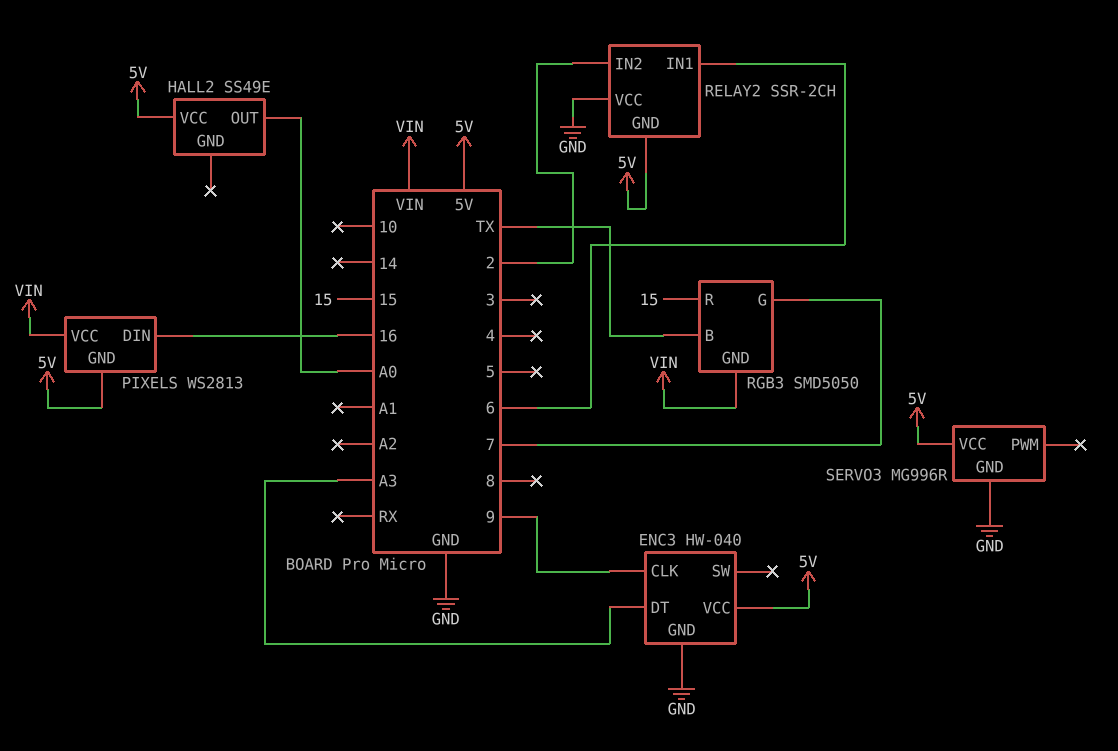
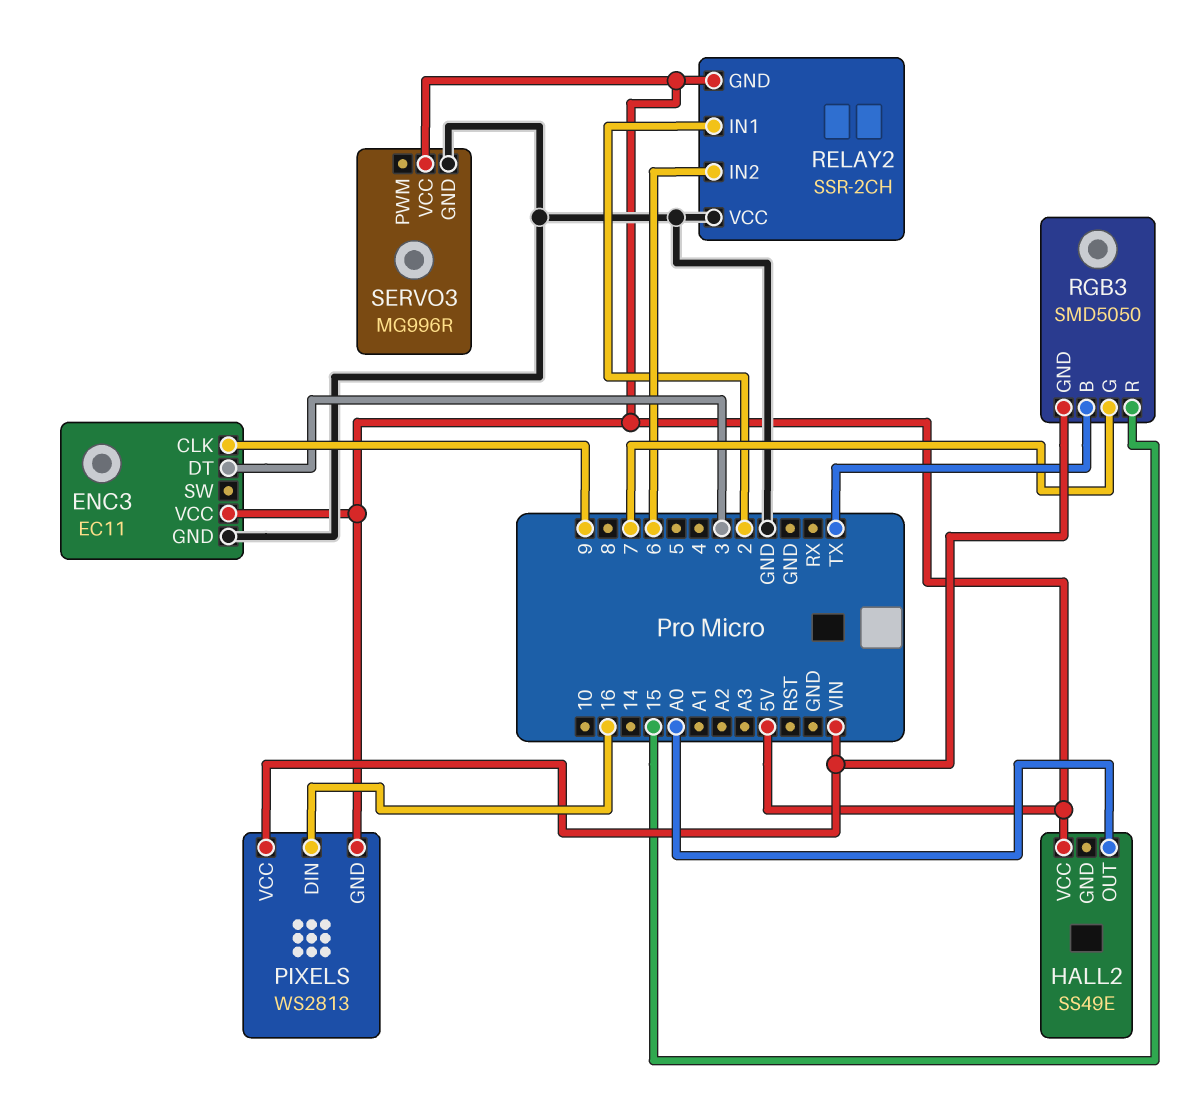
ENC3: HW-040 -> EC11
ENC3 pin DT: A3 -> 3
RELAY2 pin IN1: 6 -> 2
RELAY2 pin IN2: 2 -> 6

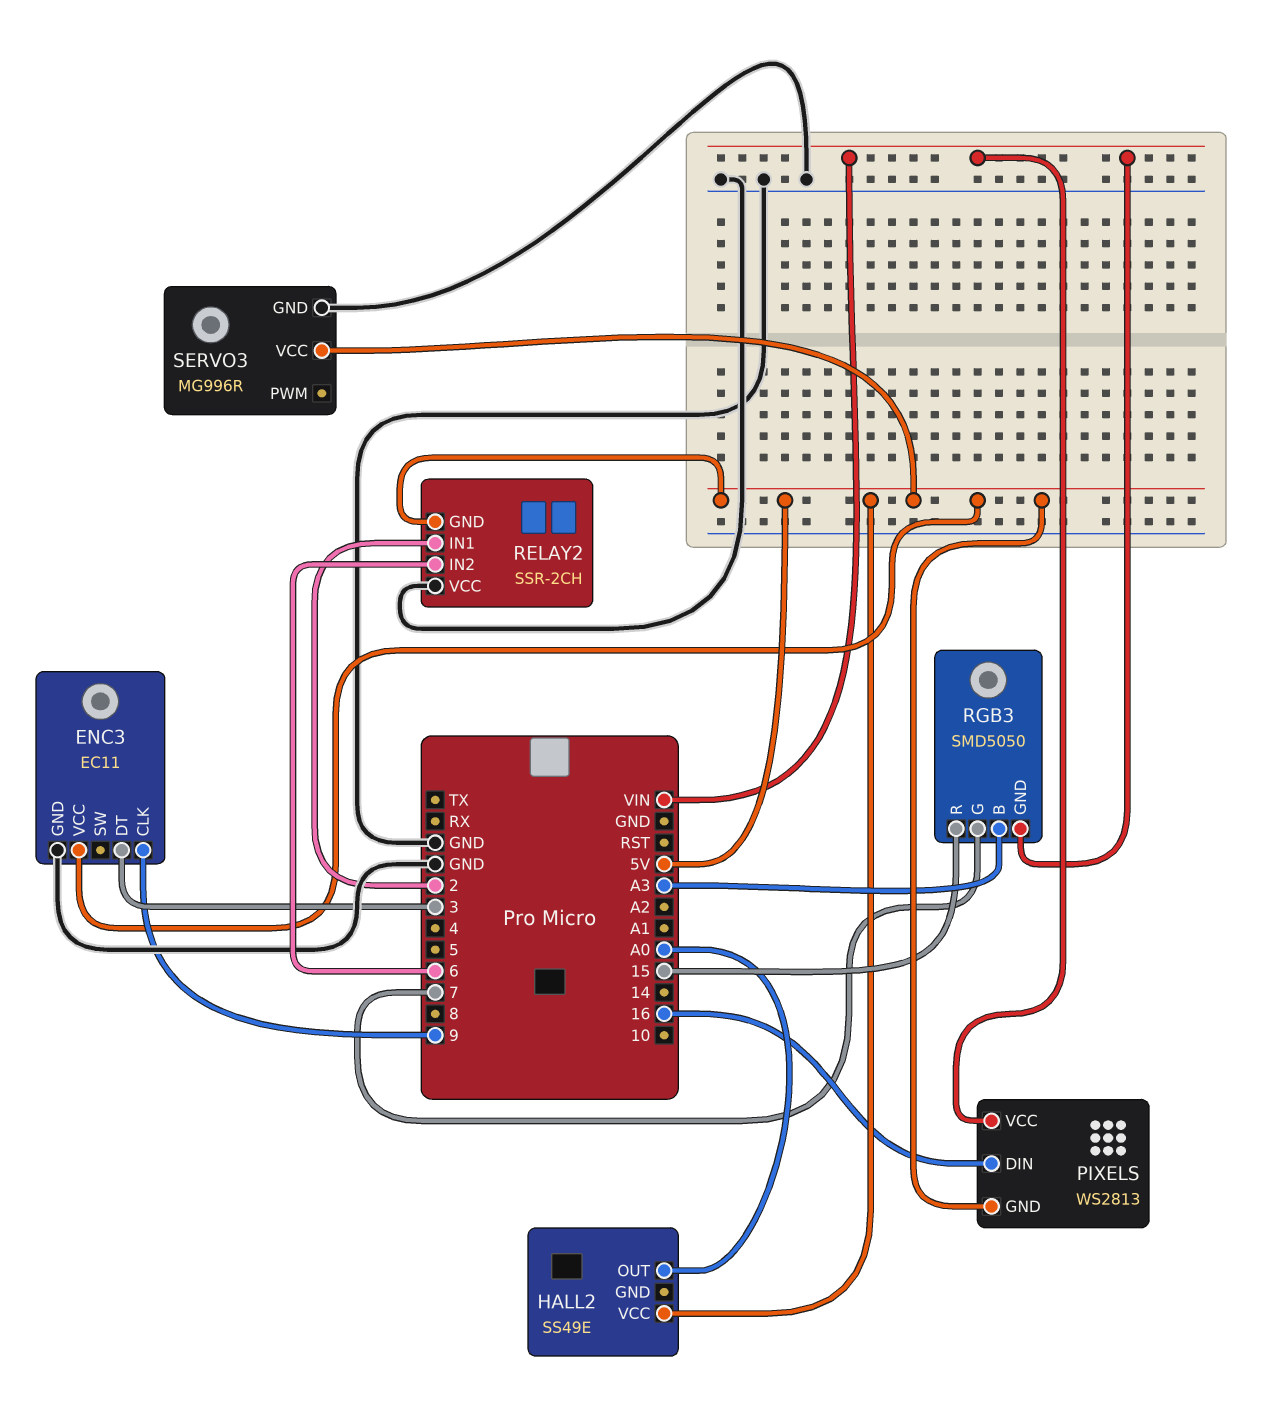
RGB3 pin B: TX -> A3

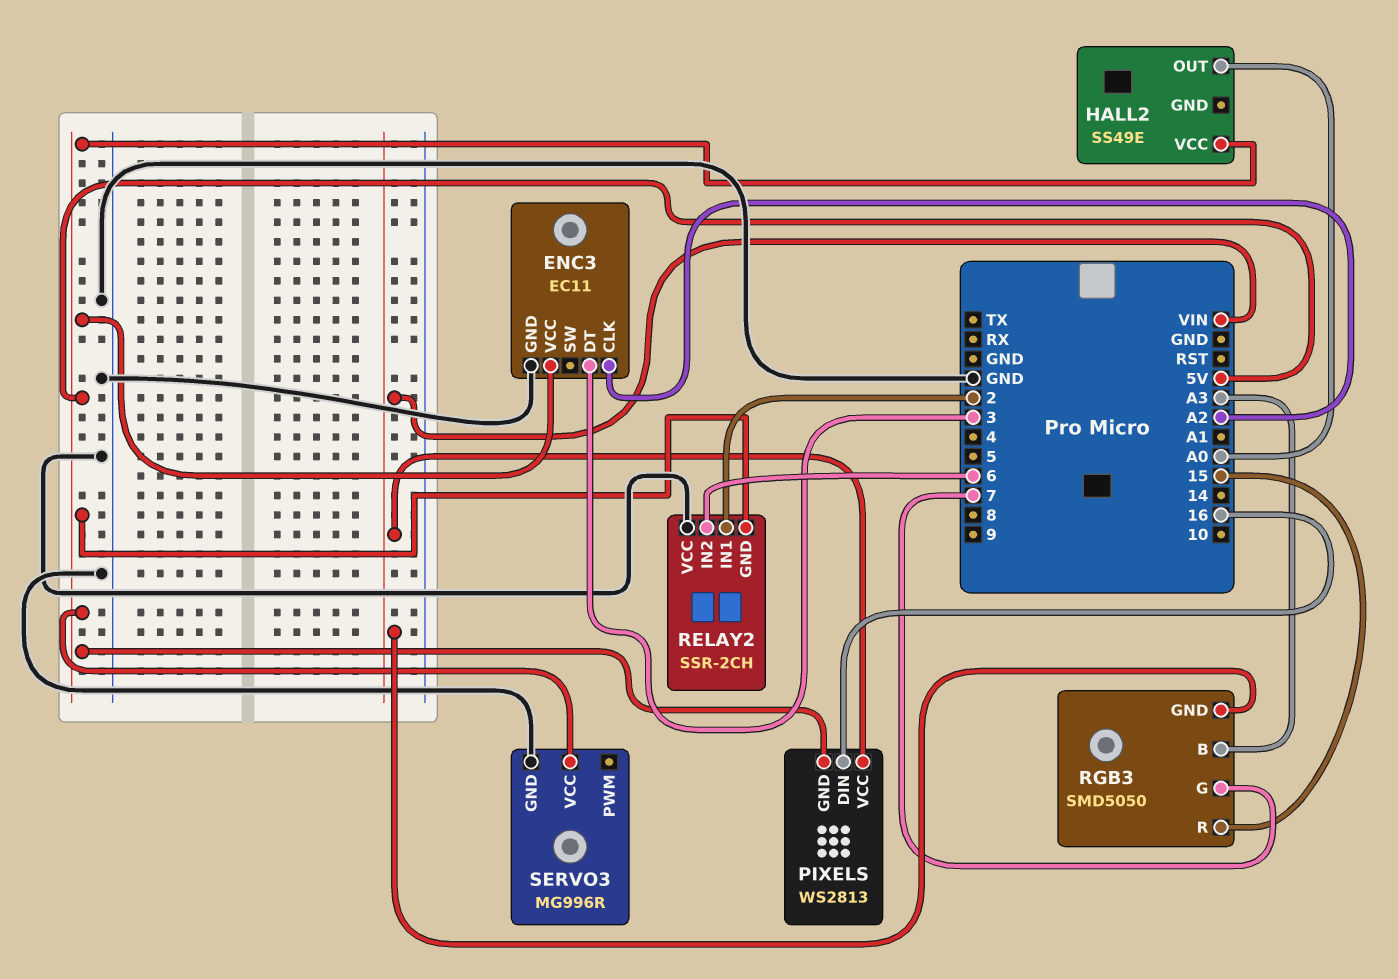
ENC3 pin CLK: 9 -> A2

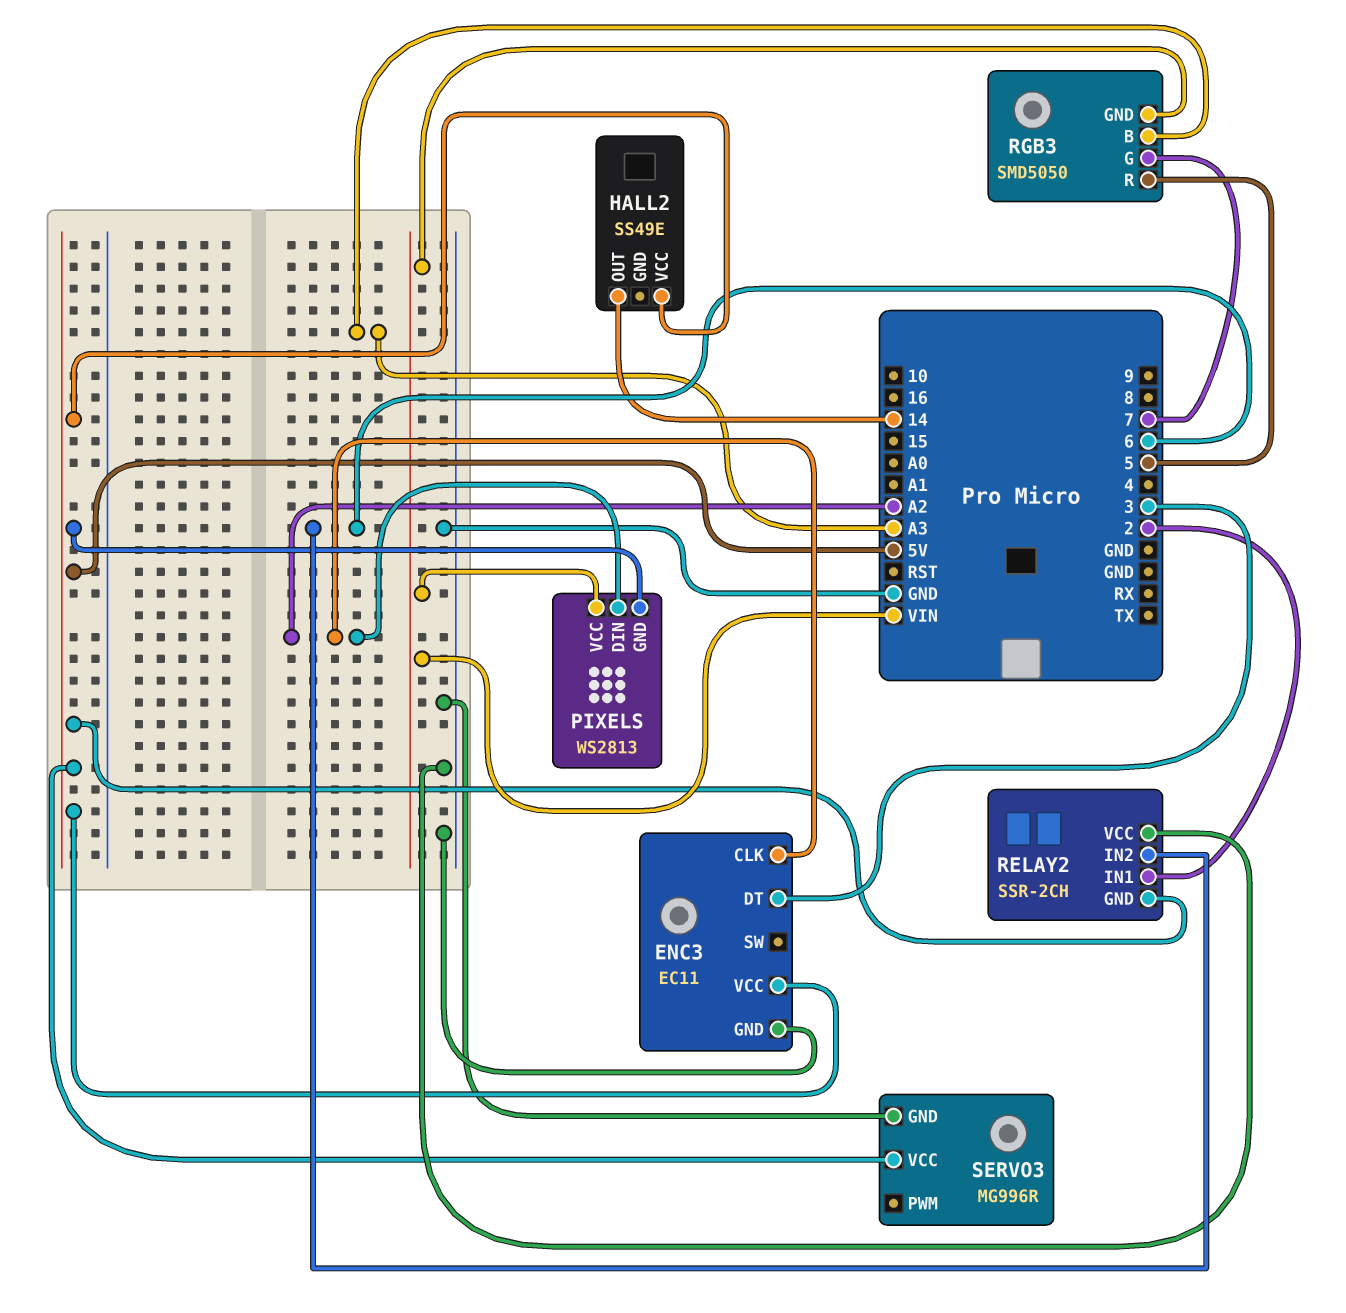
HALL2 pin OUT: A0 -> 14
PIXELS pin DIN: 16 -> A2
RGB3 pin R: 15 -> 5

